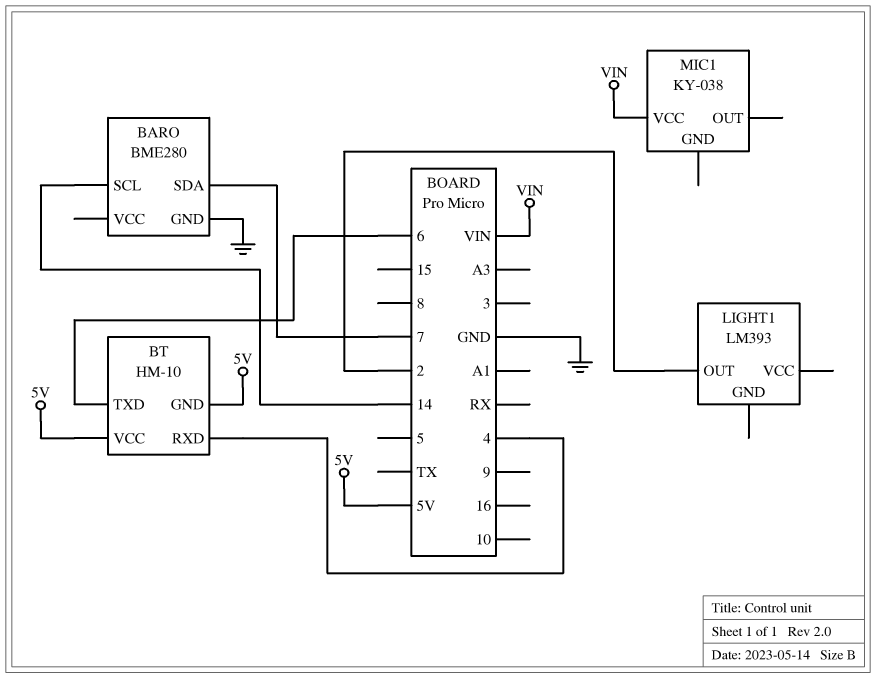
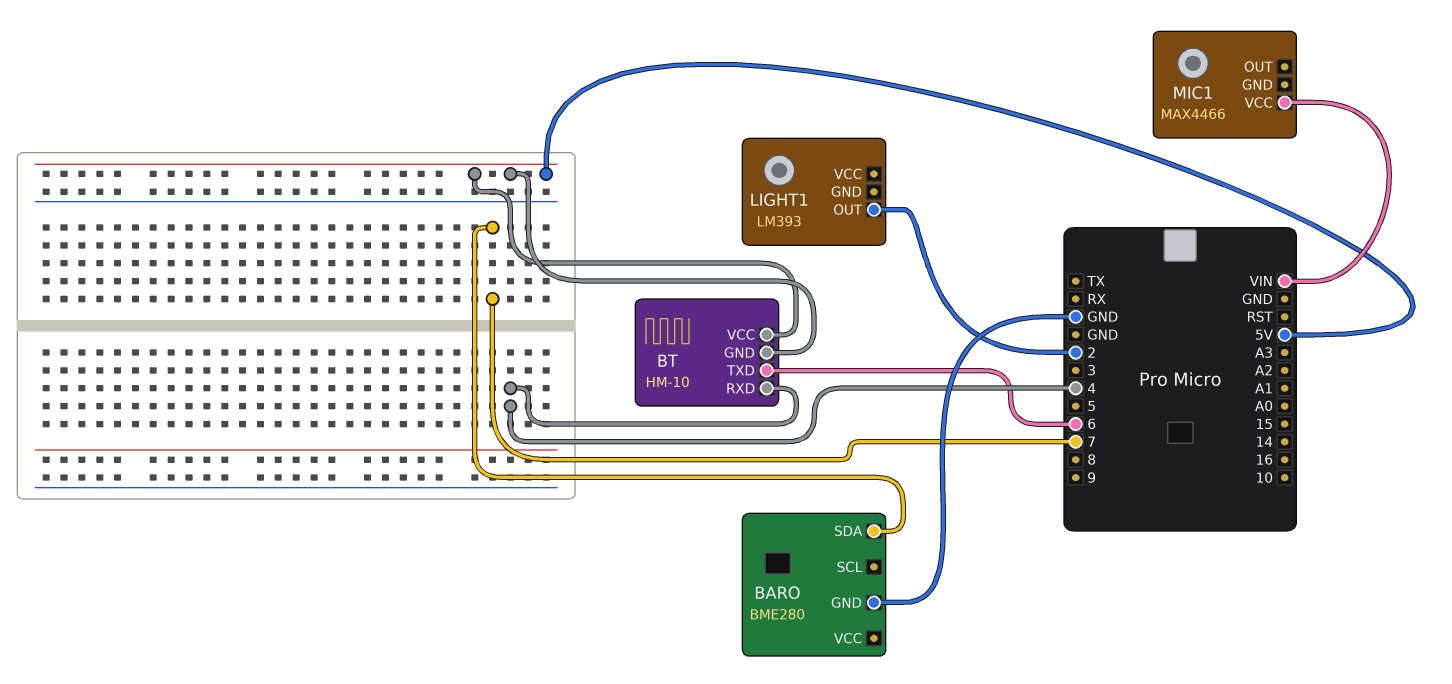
BARO pin SCL: 14 -> none
MIC1: KY-038 -> MAX4466

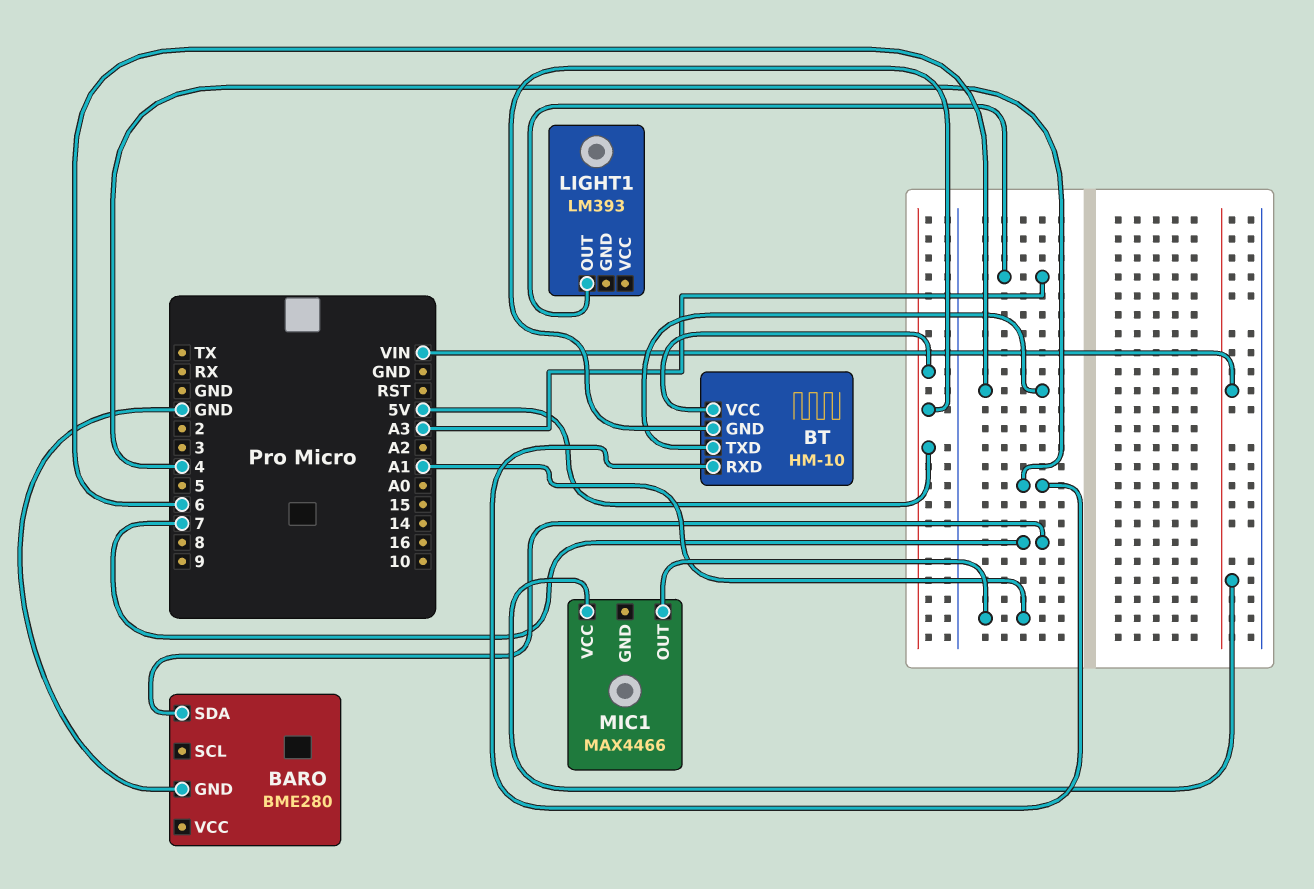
LIGHT1 pin OUT: 2 -> A3
MIC1 pin OUT: none -> A1

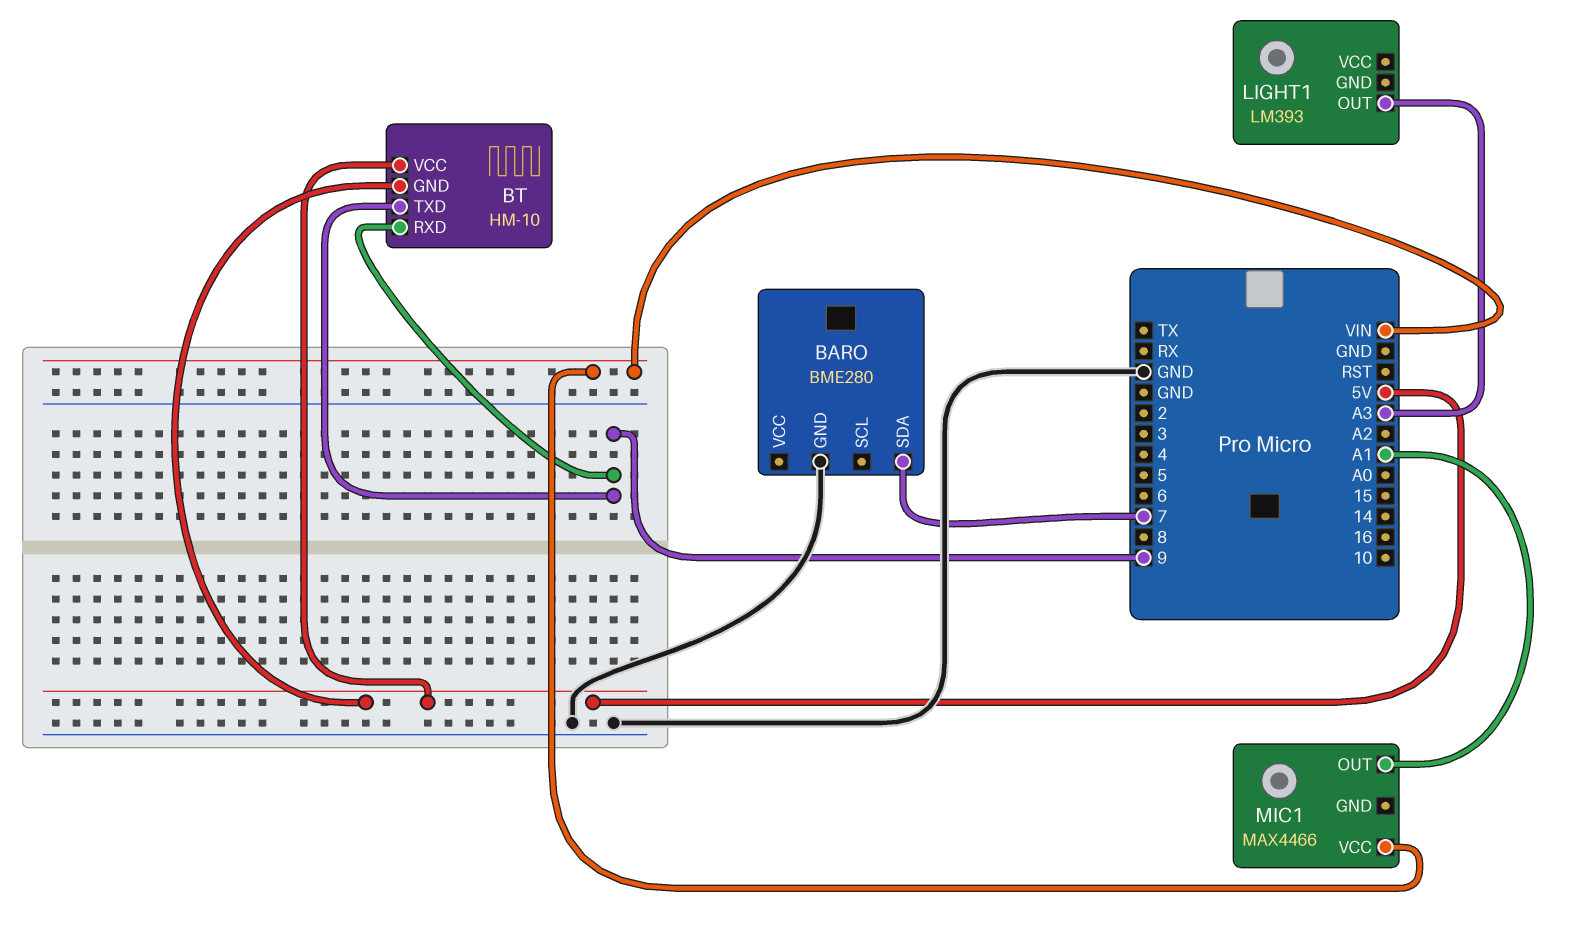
BT pin RXD: 4 -> 9
BT pin TXD: 6 -> 9

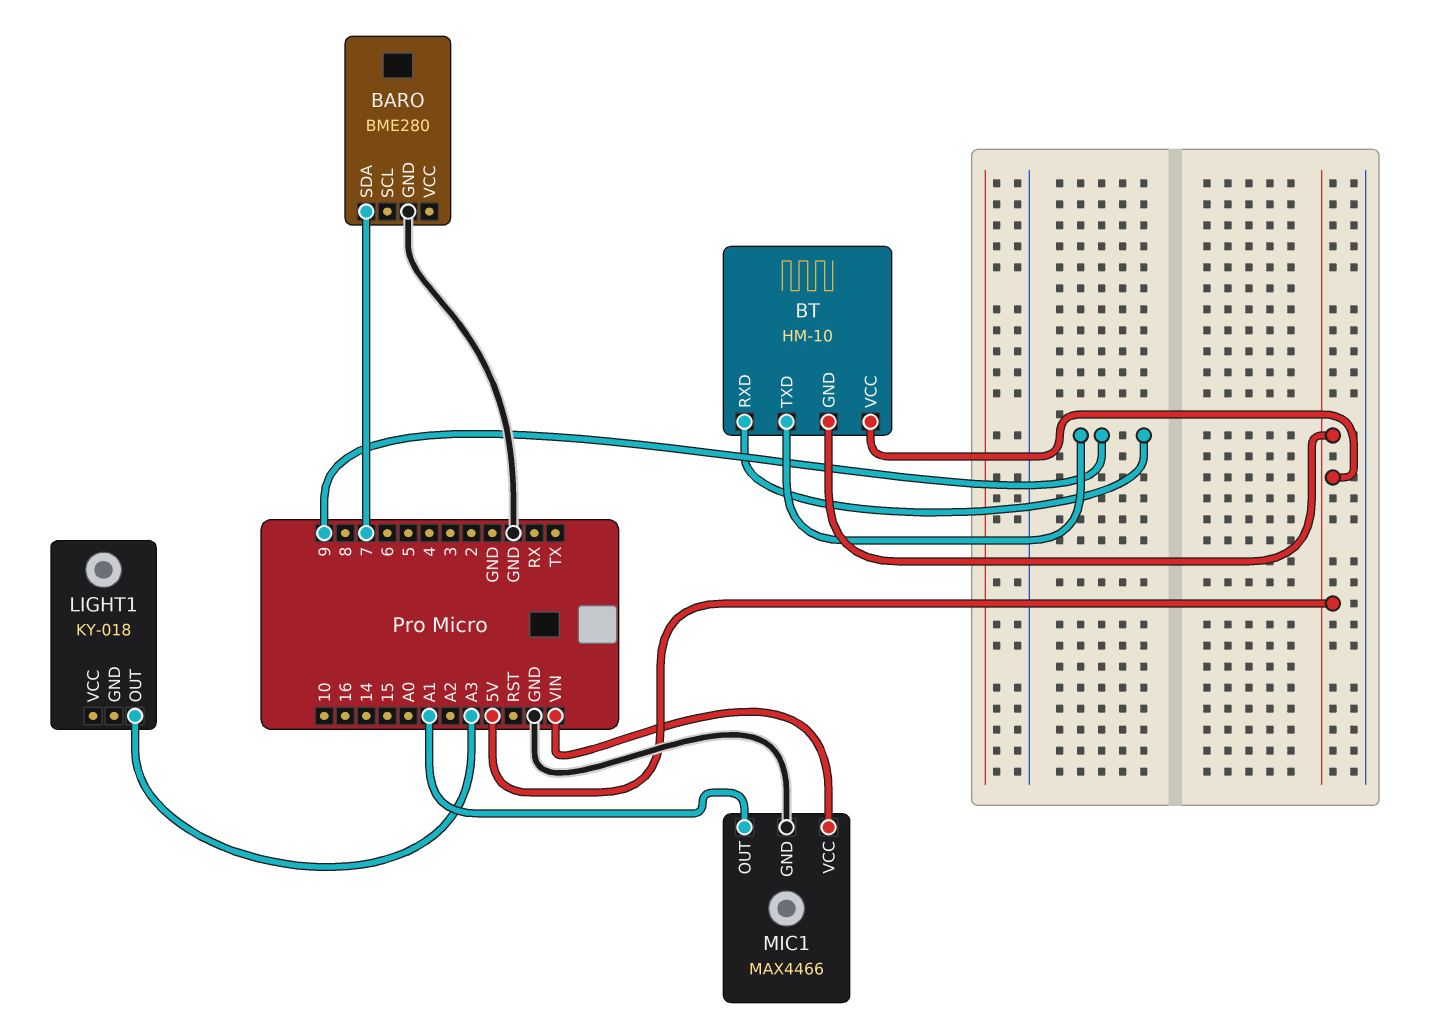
LIGHT1: LM393 -> KY-018
MIC1 pin GND: none -> GND

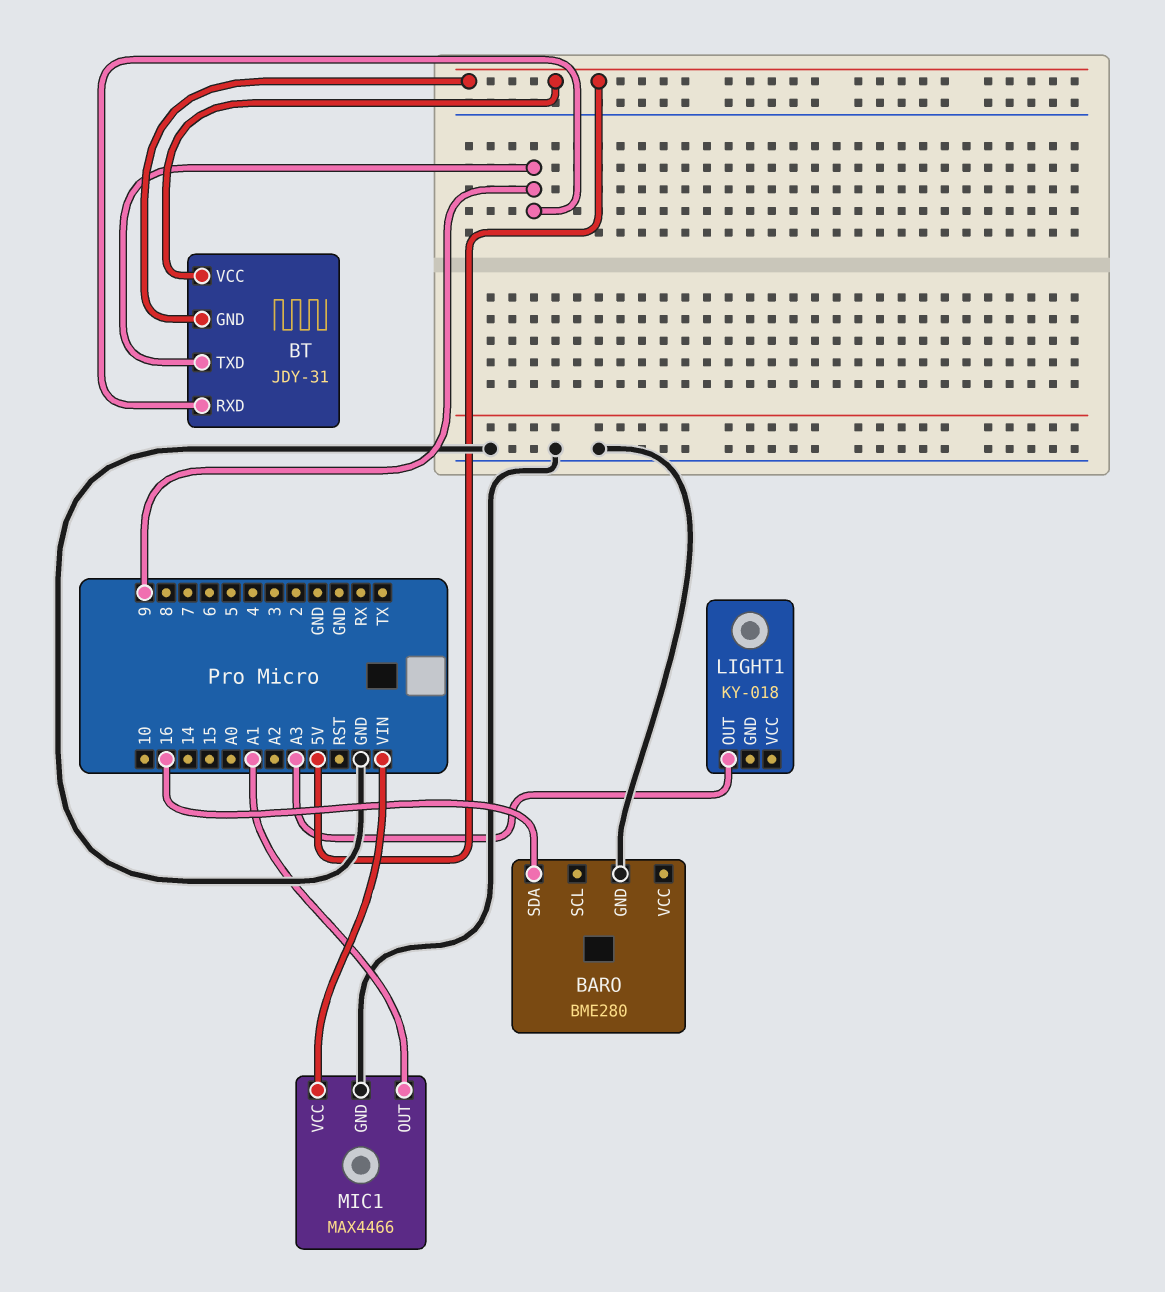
BARO pin SDA: 7 -> 16
BT: HM-10 -> JDY-31

